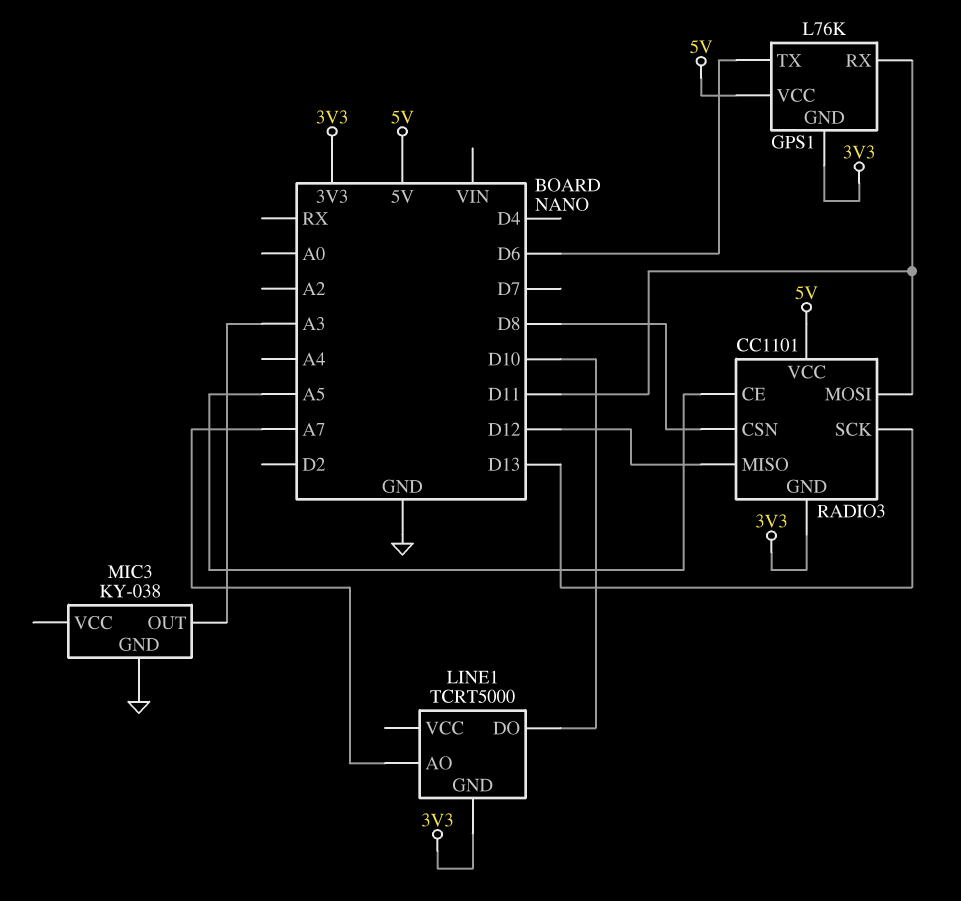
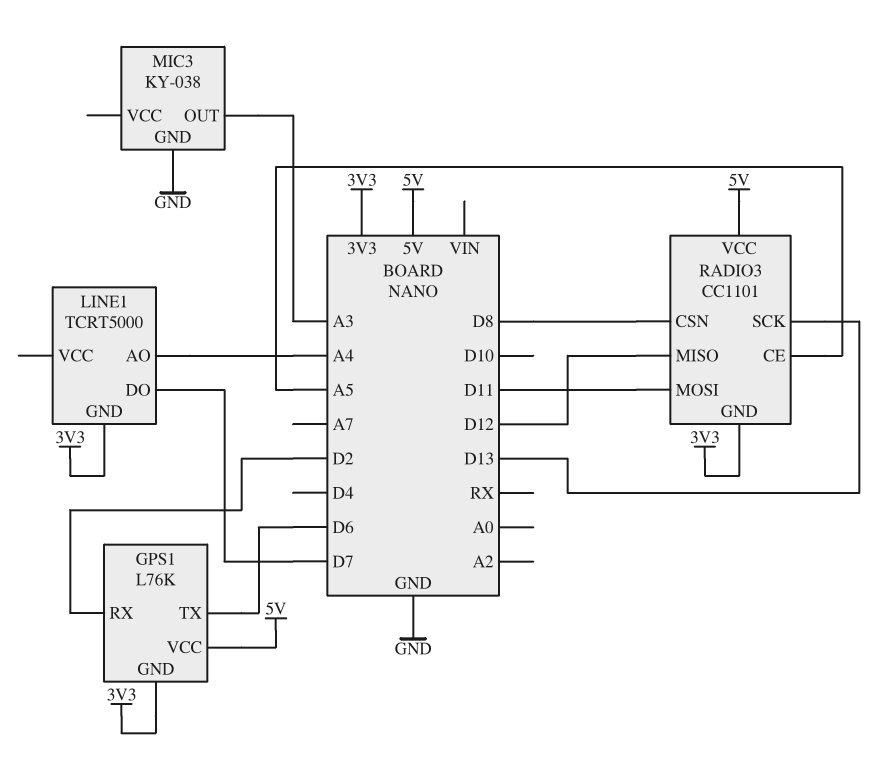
GPS1 pin RX: D11 -> D2
LINE1 pin AO: A7 -> A4
LINE1 pin DO: D10 -> D7

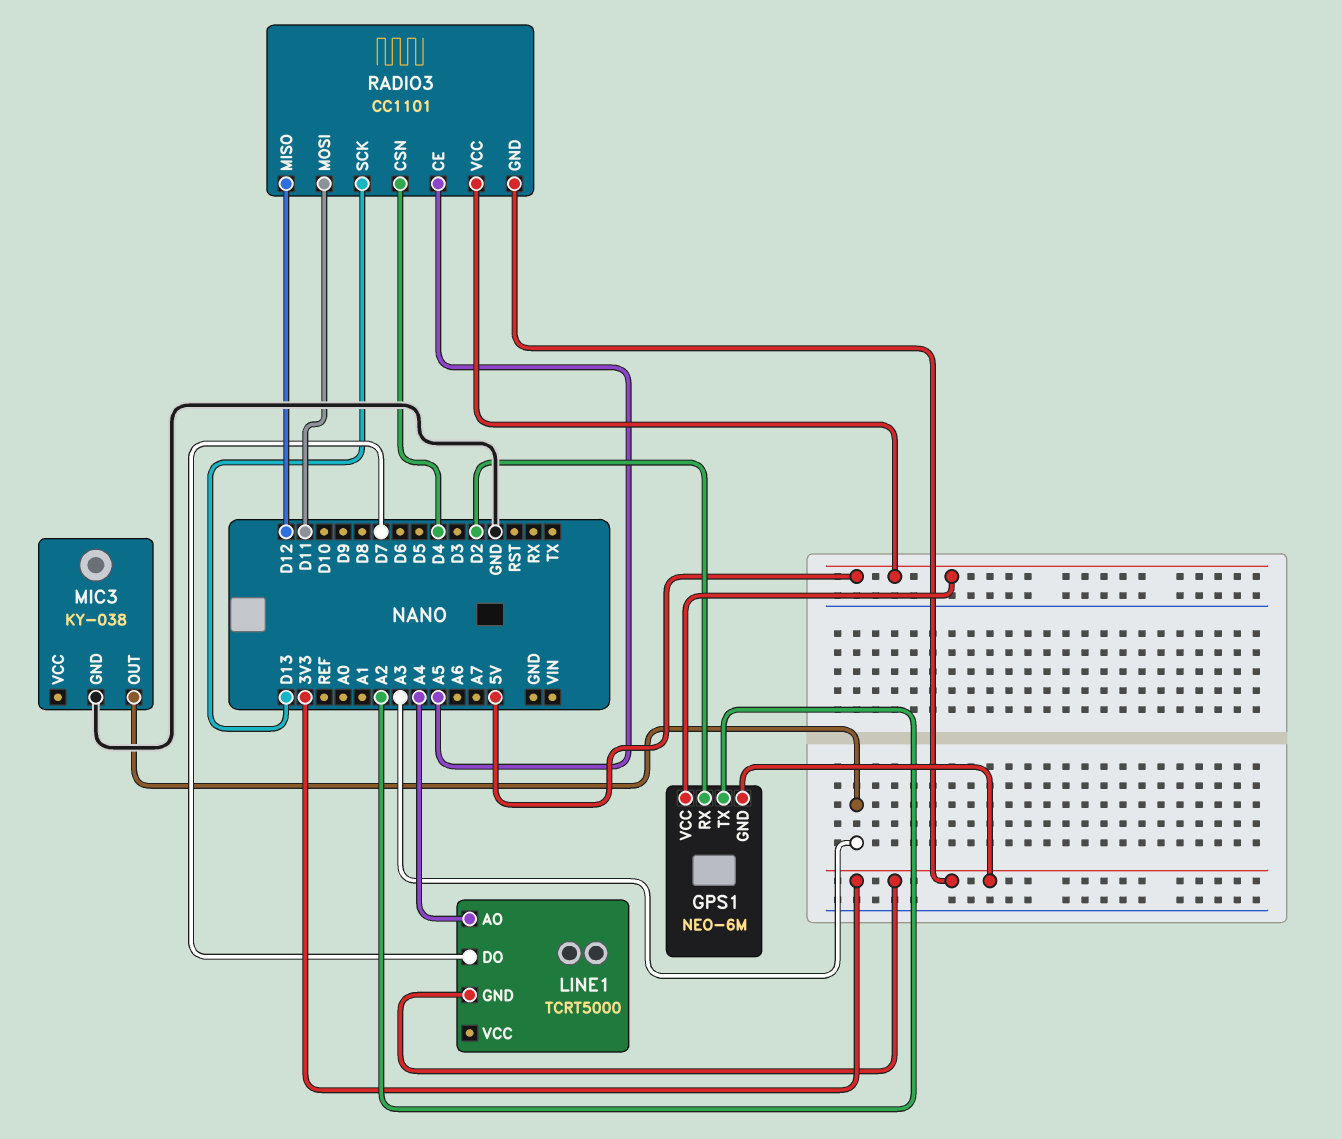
GPS1: L76K -> NEO-6M
GPS1 pin TX: D6 -> A2
RADIO3 pin CSN: D8 -> D4

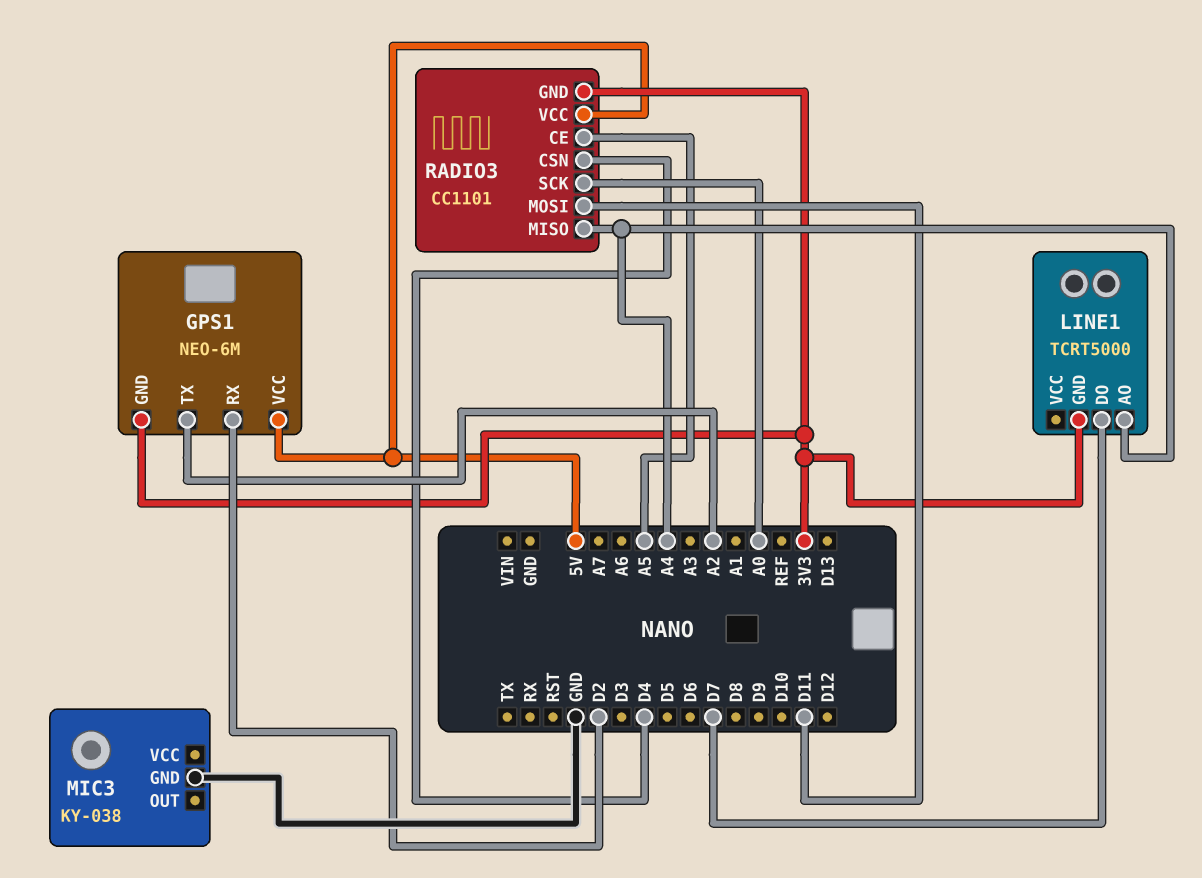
MIC3 pin OUT: A3 -> none
RADIO3 pin MISO: D12 -> A4
RADIO3 pin SCK: D13 -> A0

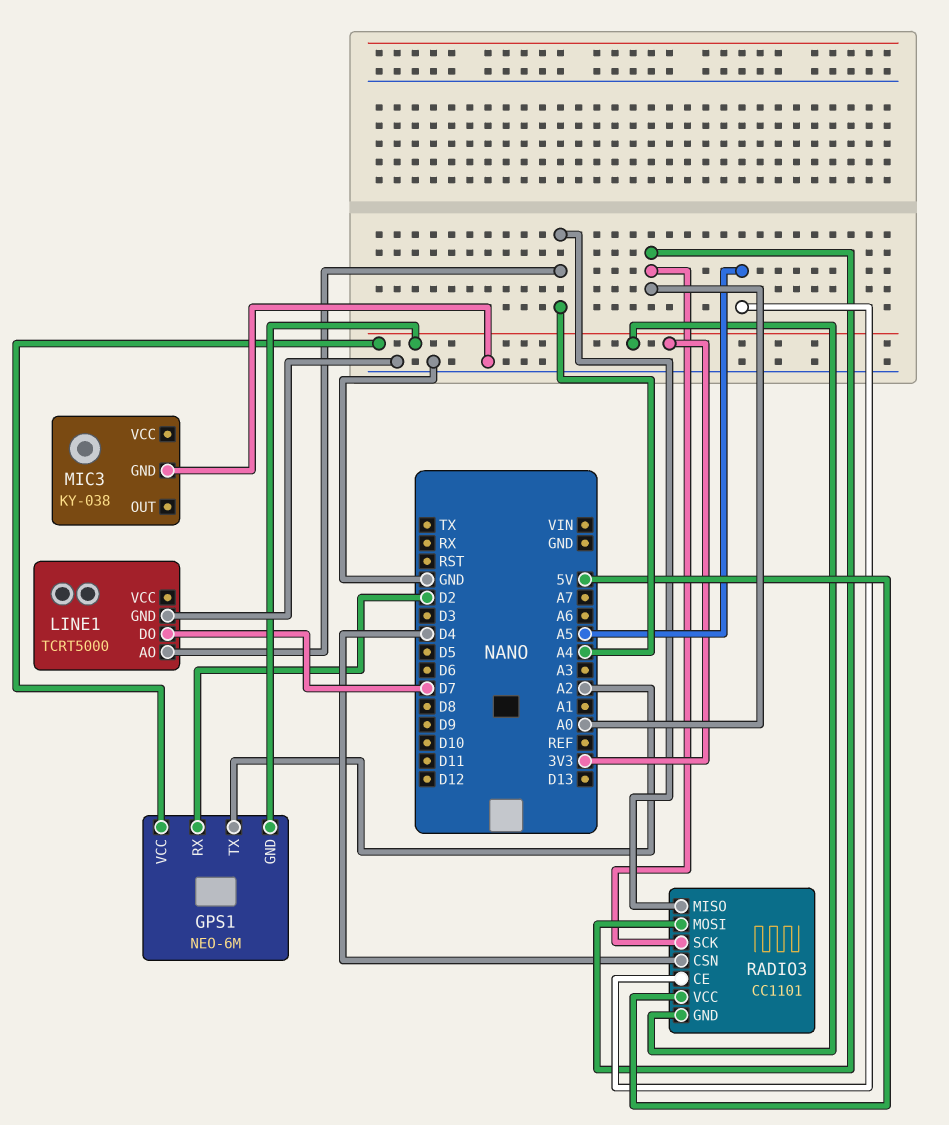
GPS1 pin VCC: 5V -> 3V3
LINE1 pin GND: 3V3 -> GND
RADIO3 pin MOSI: D11 -> A0

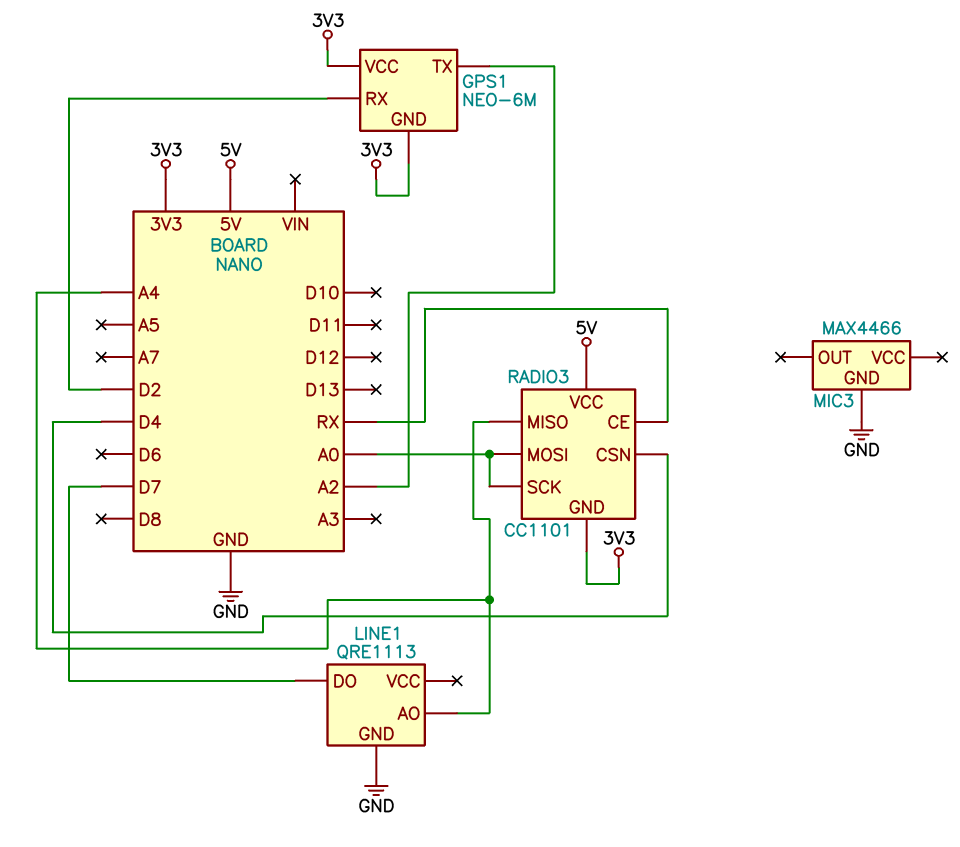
LINE1: TCRT5000 -> QRE1113
MIC3: KY-038 -> MAX4466
RADIO3 pin CE: A5 -> RX

